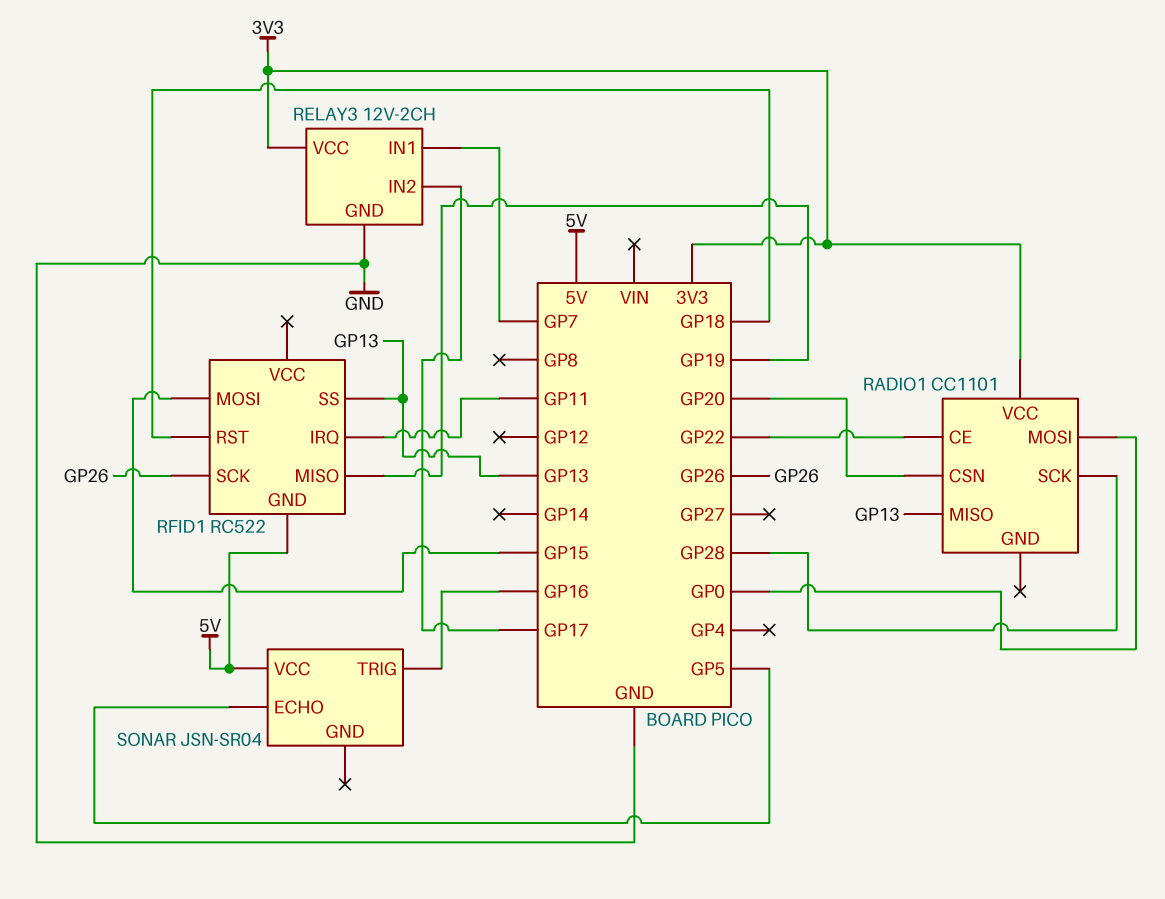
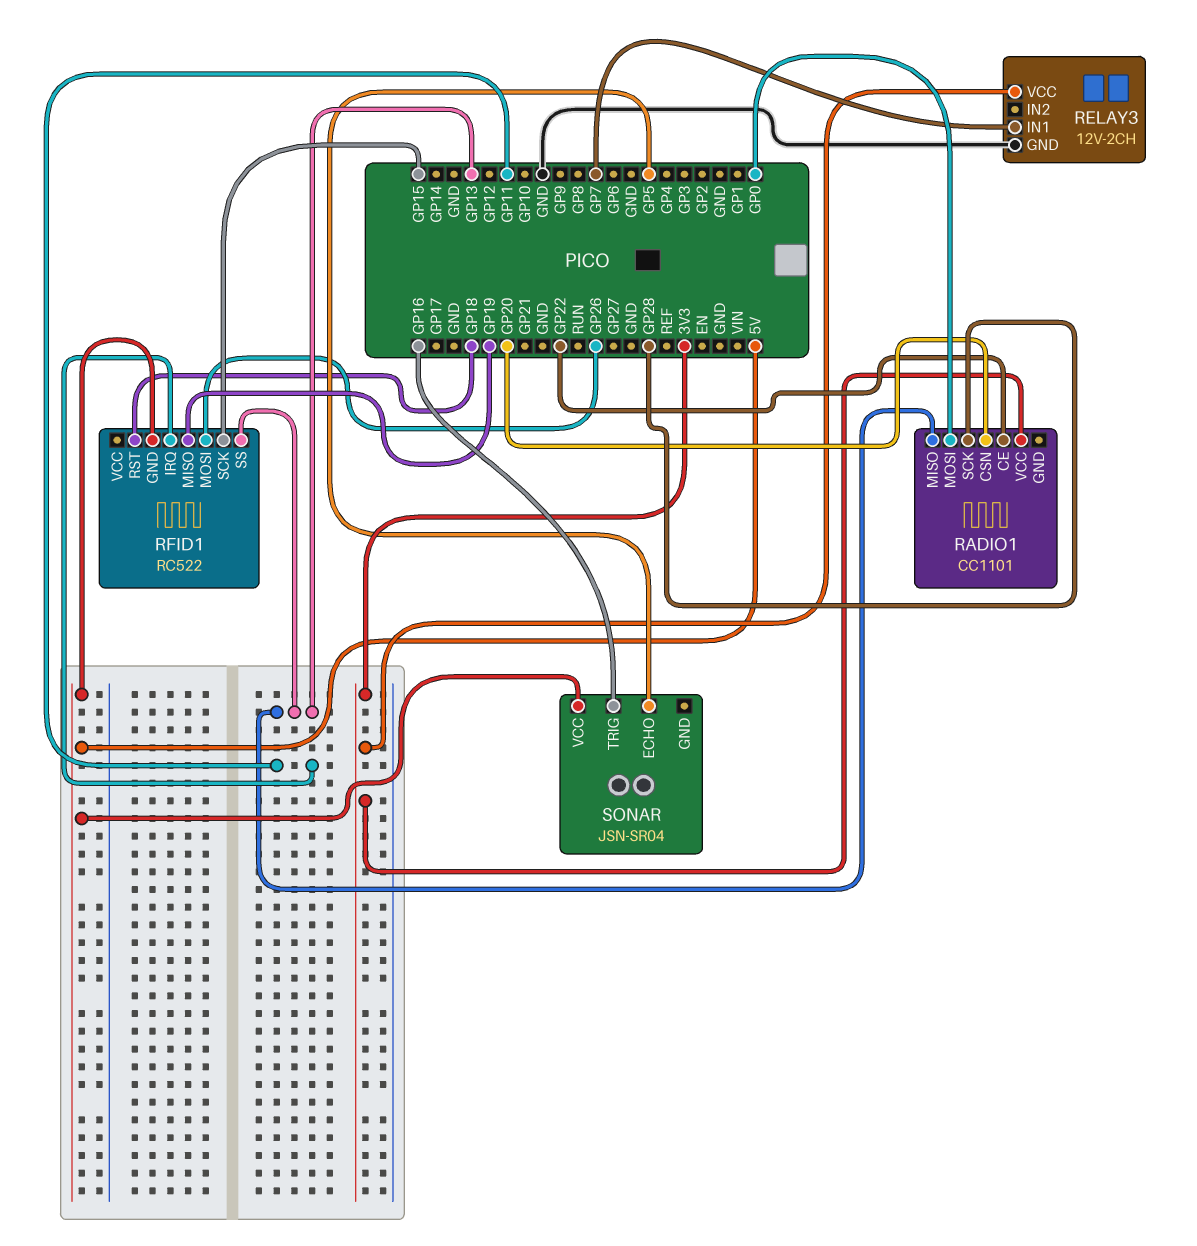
RELAY3 pin IN2: GP17 -> none
RFID1 pin MOSI: GP15 -> GP26
RFID1 pin SCK: GP26 -> GP15

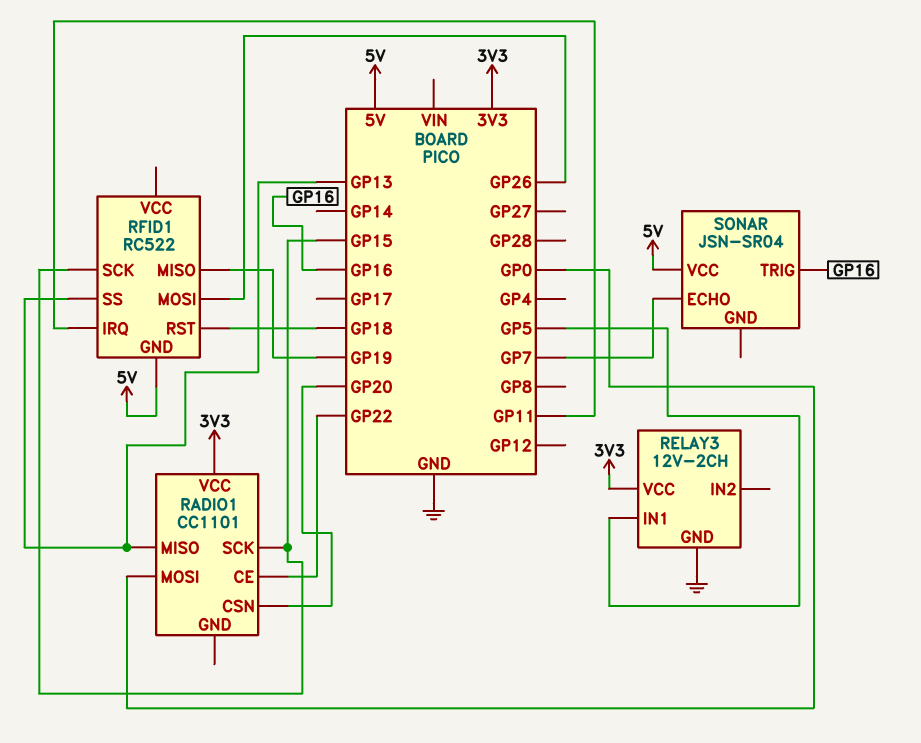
RADIO1 pin SCK: GP28 -> GP15
RELAY3 pin IN1: GP7 -> GP5
SONAR pin ECHO: GP5 -> GP7

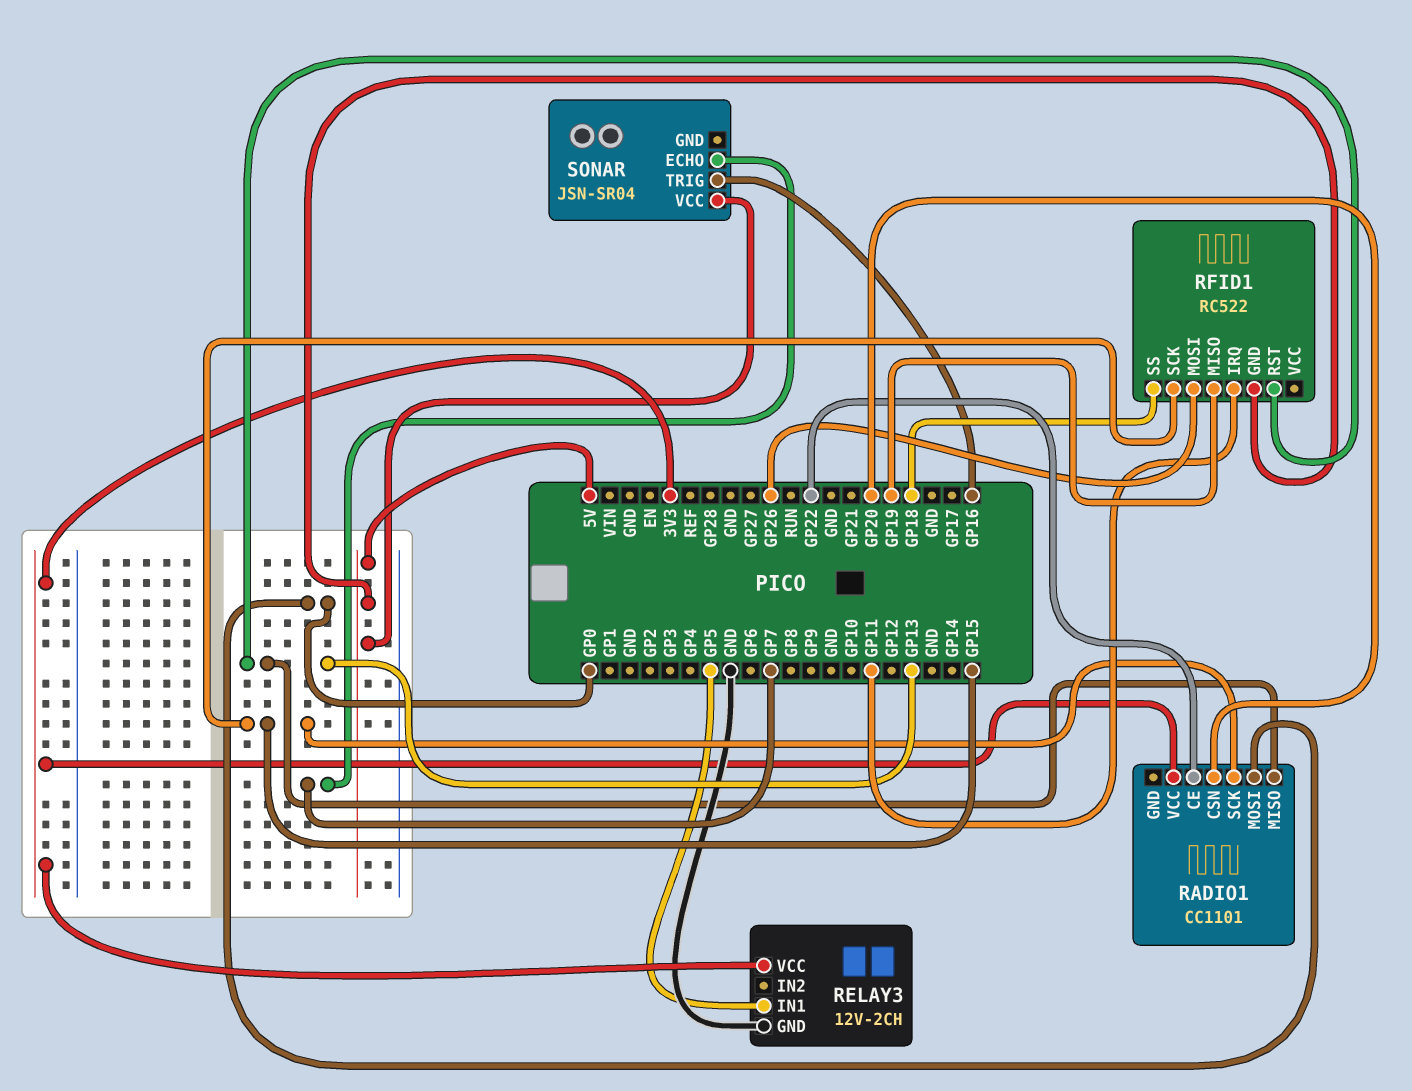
RFID1 pin RST: GP18 -> GP13
RFID1 pin SS: GP13 -> GP18

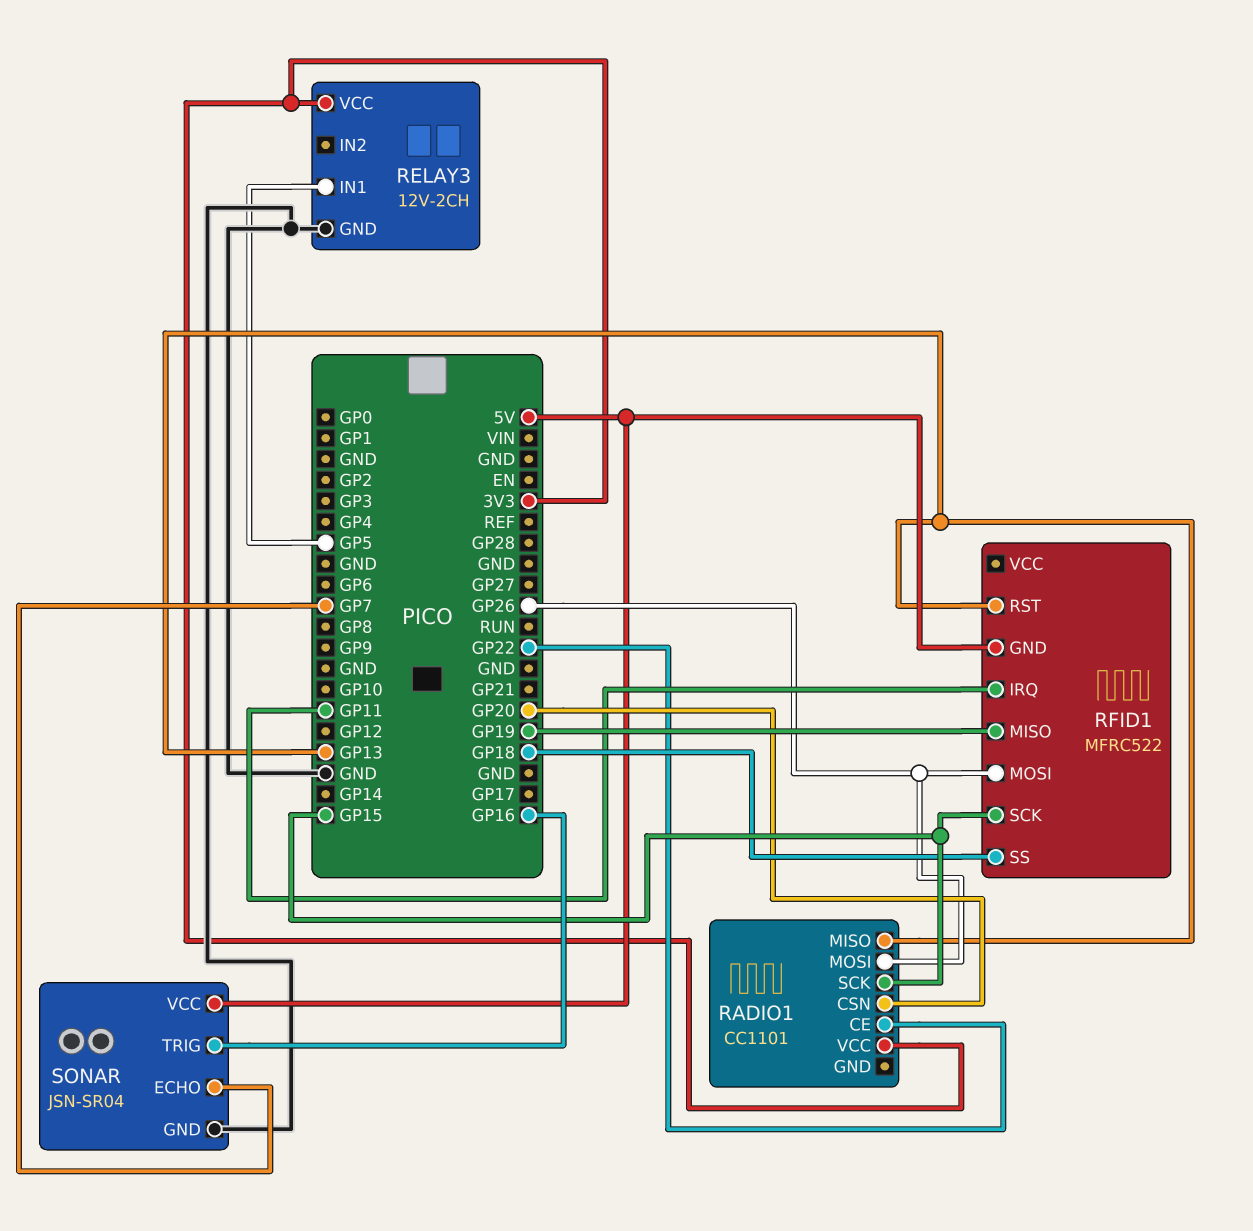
RADIO1 pin MOSI: GP0 -> GP26
RFID1: RC522 -> MFRC522
SONAR pin GND: none -> GND

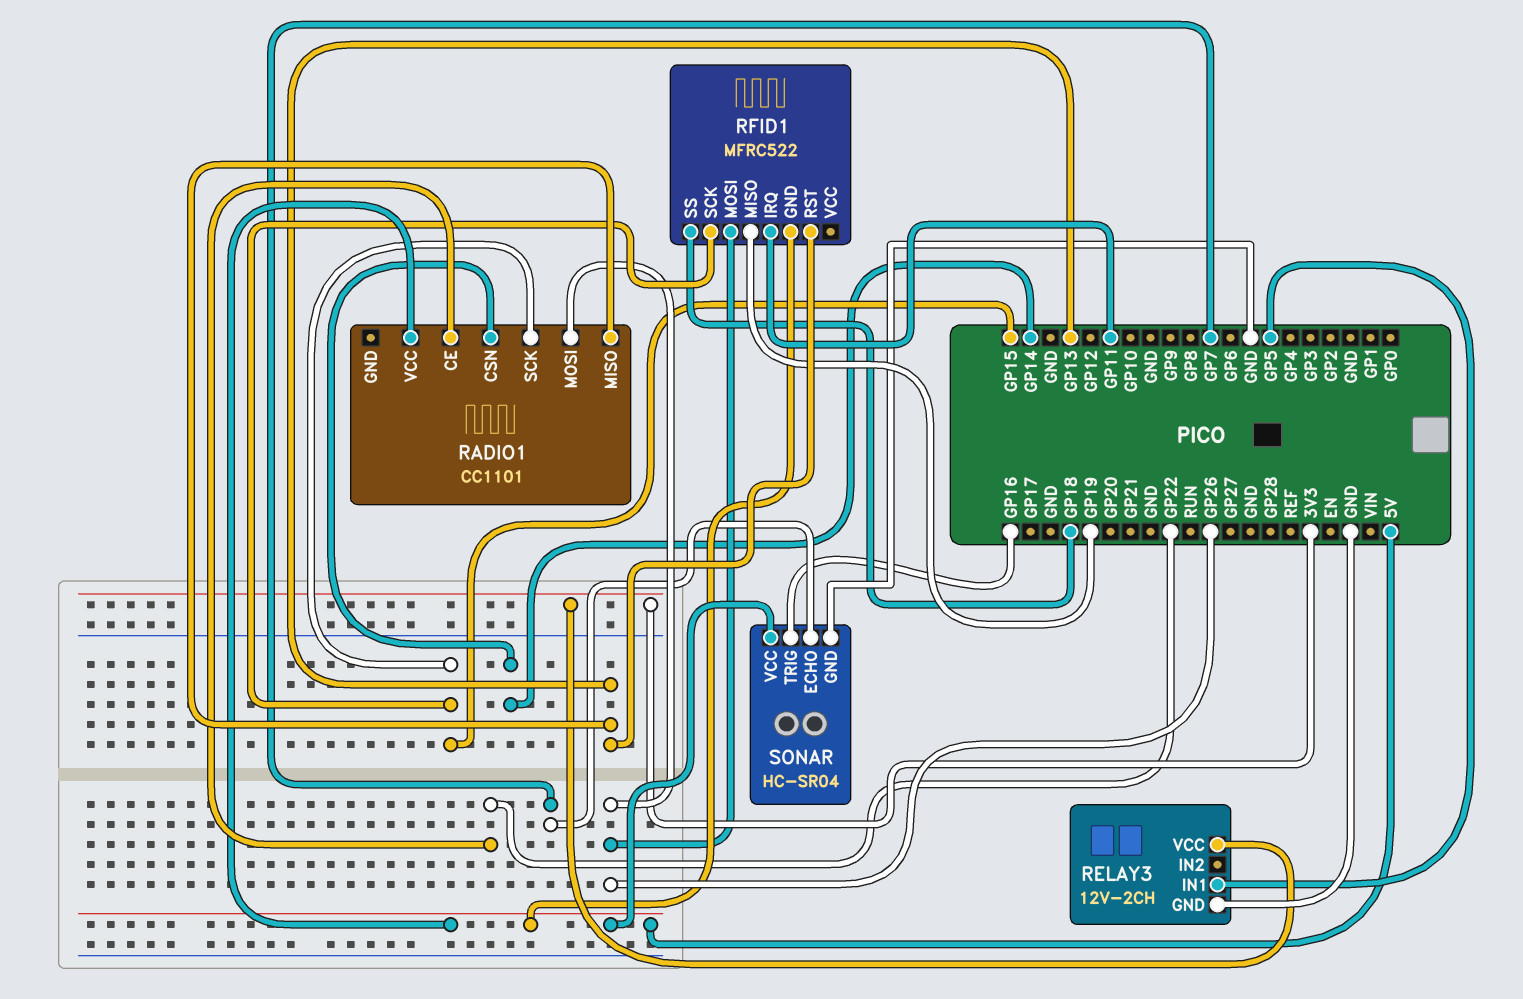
RADIO1 pin CSN: GP20 -> GP14
RADIO1 pin VCC: 3V3 -> 5V
SONAR: JSN-SR04 -> HC-SR04

